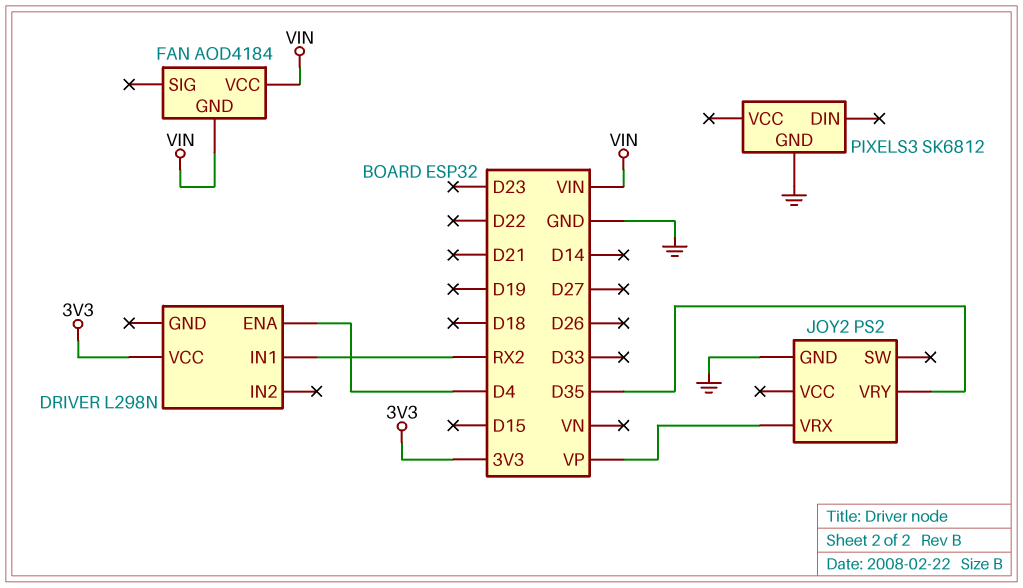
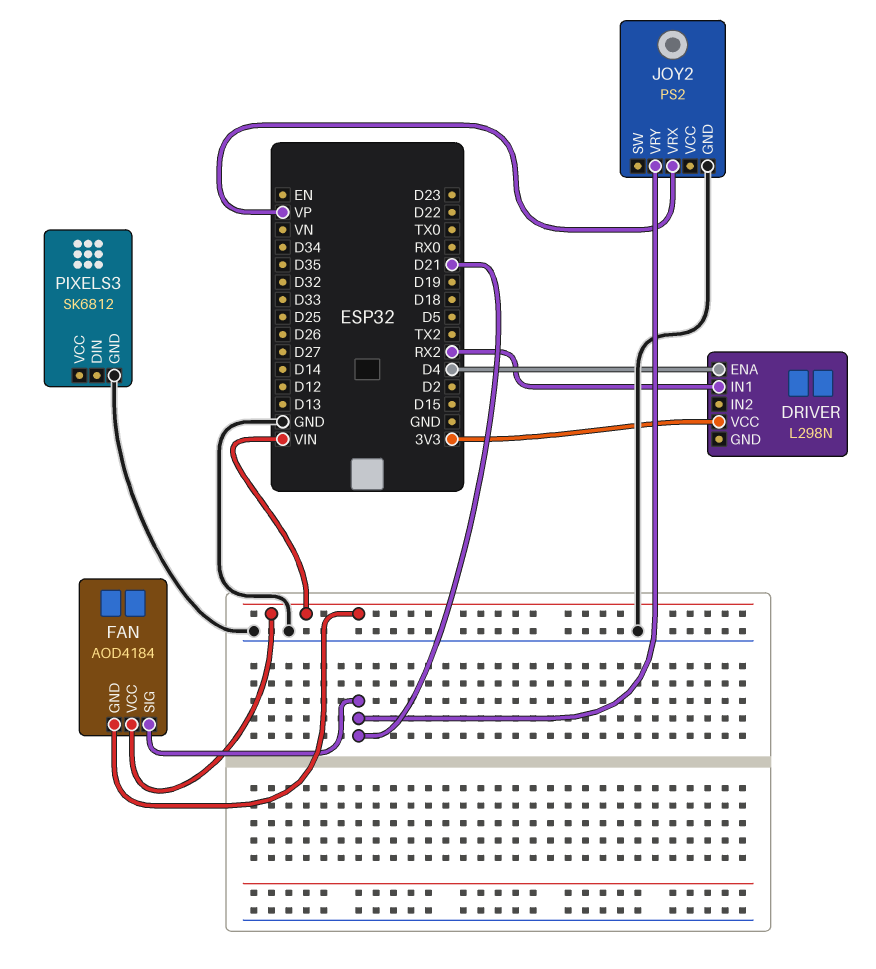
FAN pin SIG: none -> D21
JOY2 pin VRY: D35 -> D21

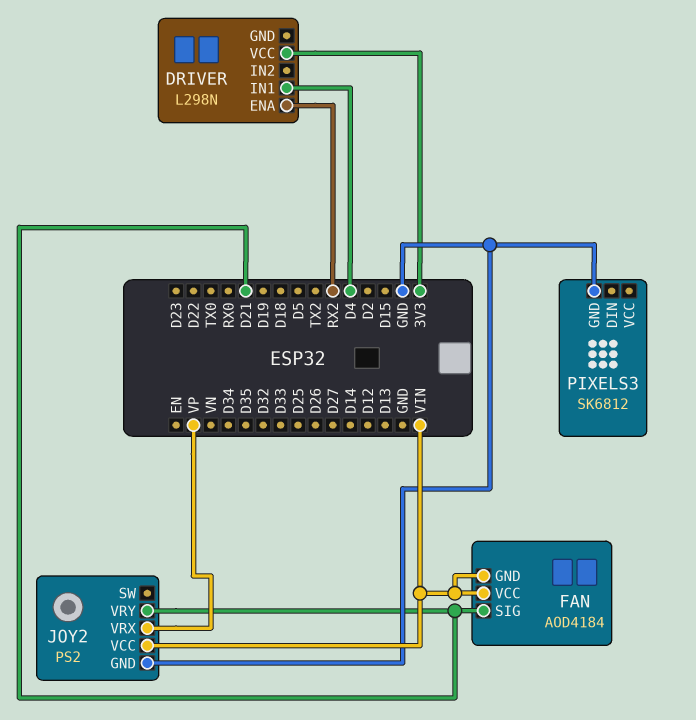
DRIVER pin ENA: D4 -> RX2
DRIVER pin IN1: RX2 -> D4
JOY2 pin VCC: none -> VIN

